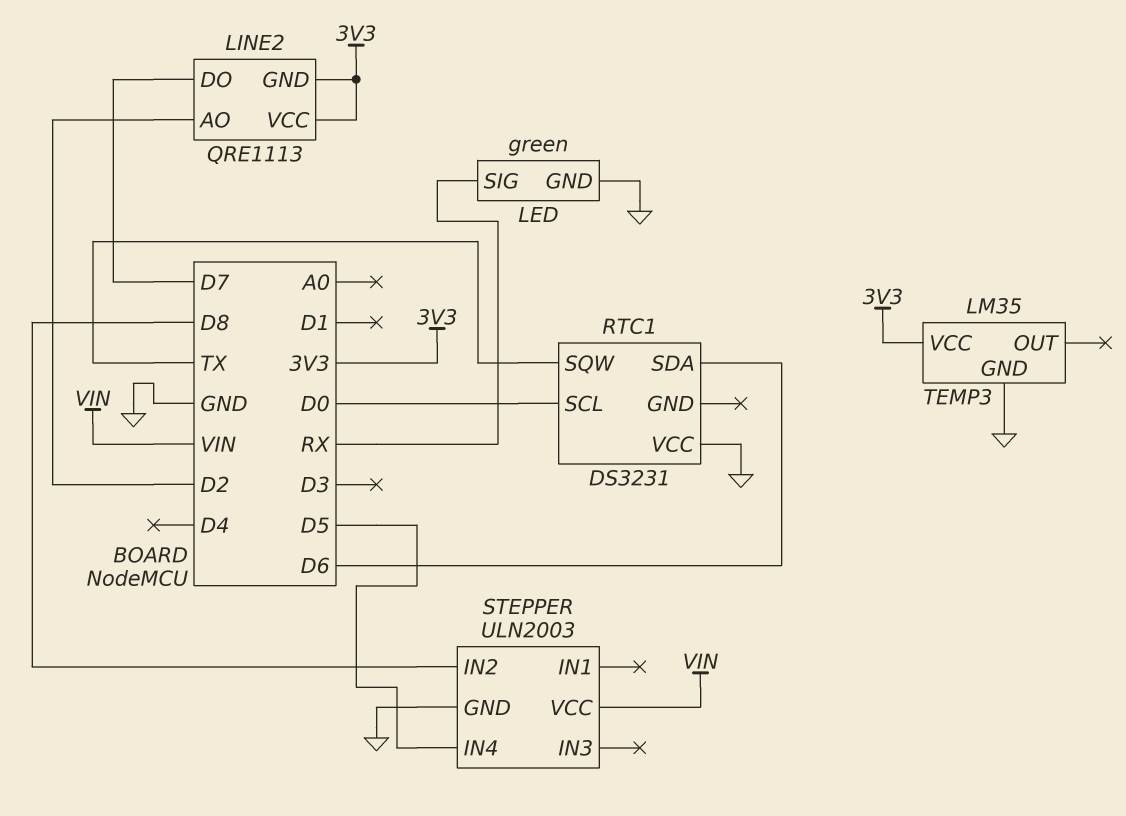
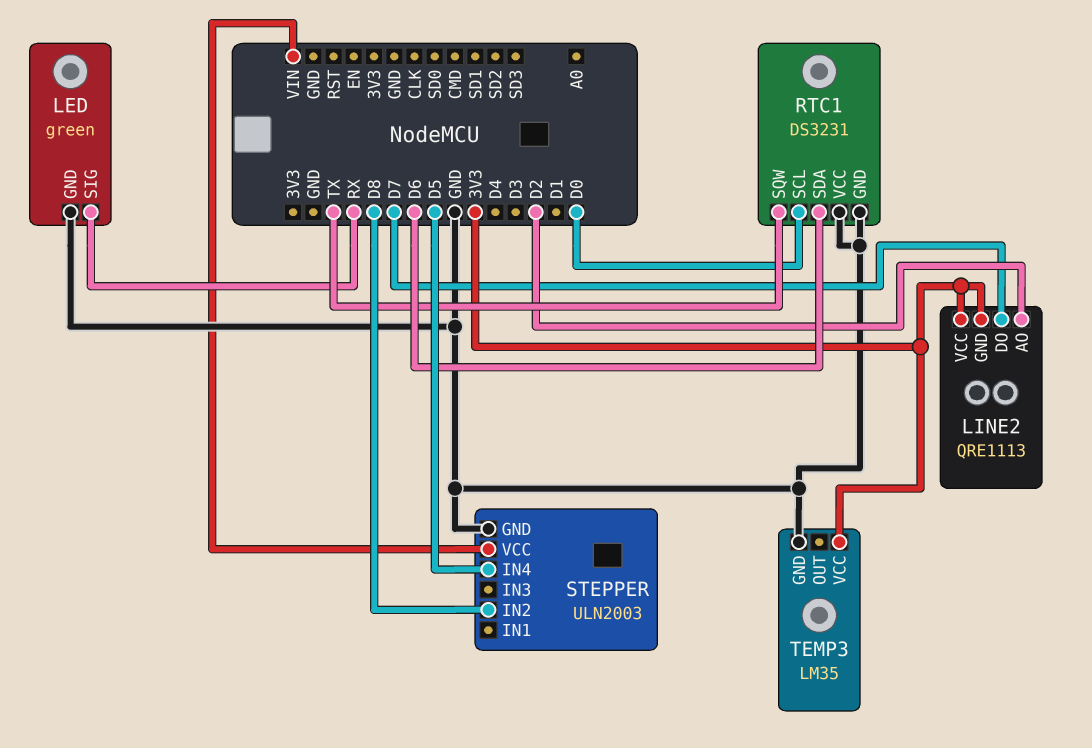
RTC1 pin GND: none -> GND

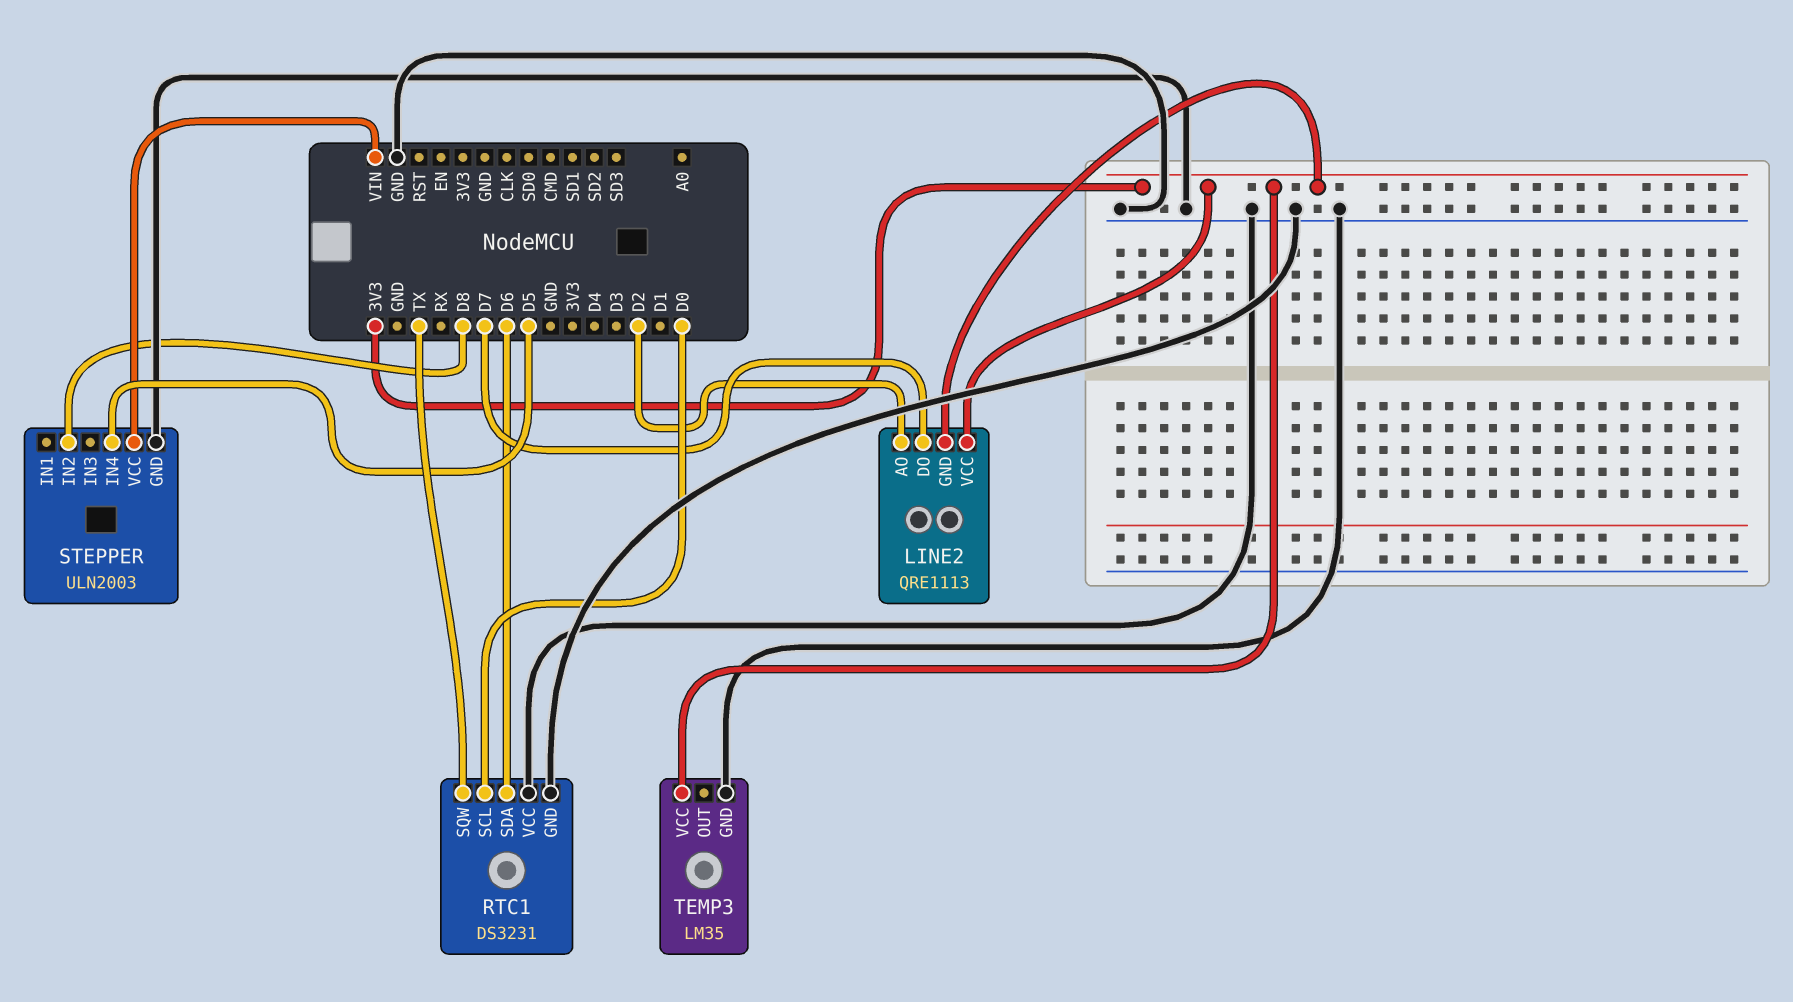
LED: green -> none
LED pin GND: GND -> none
LED pin SIG: RX -> none

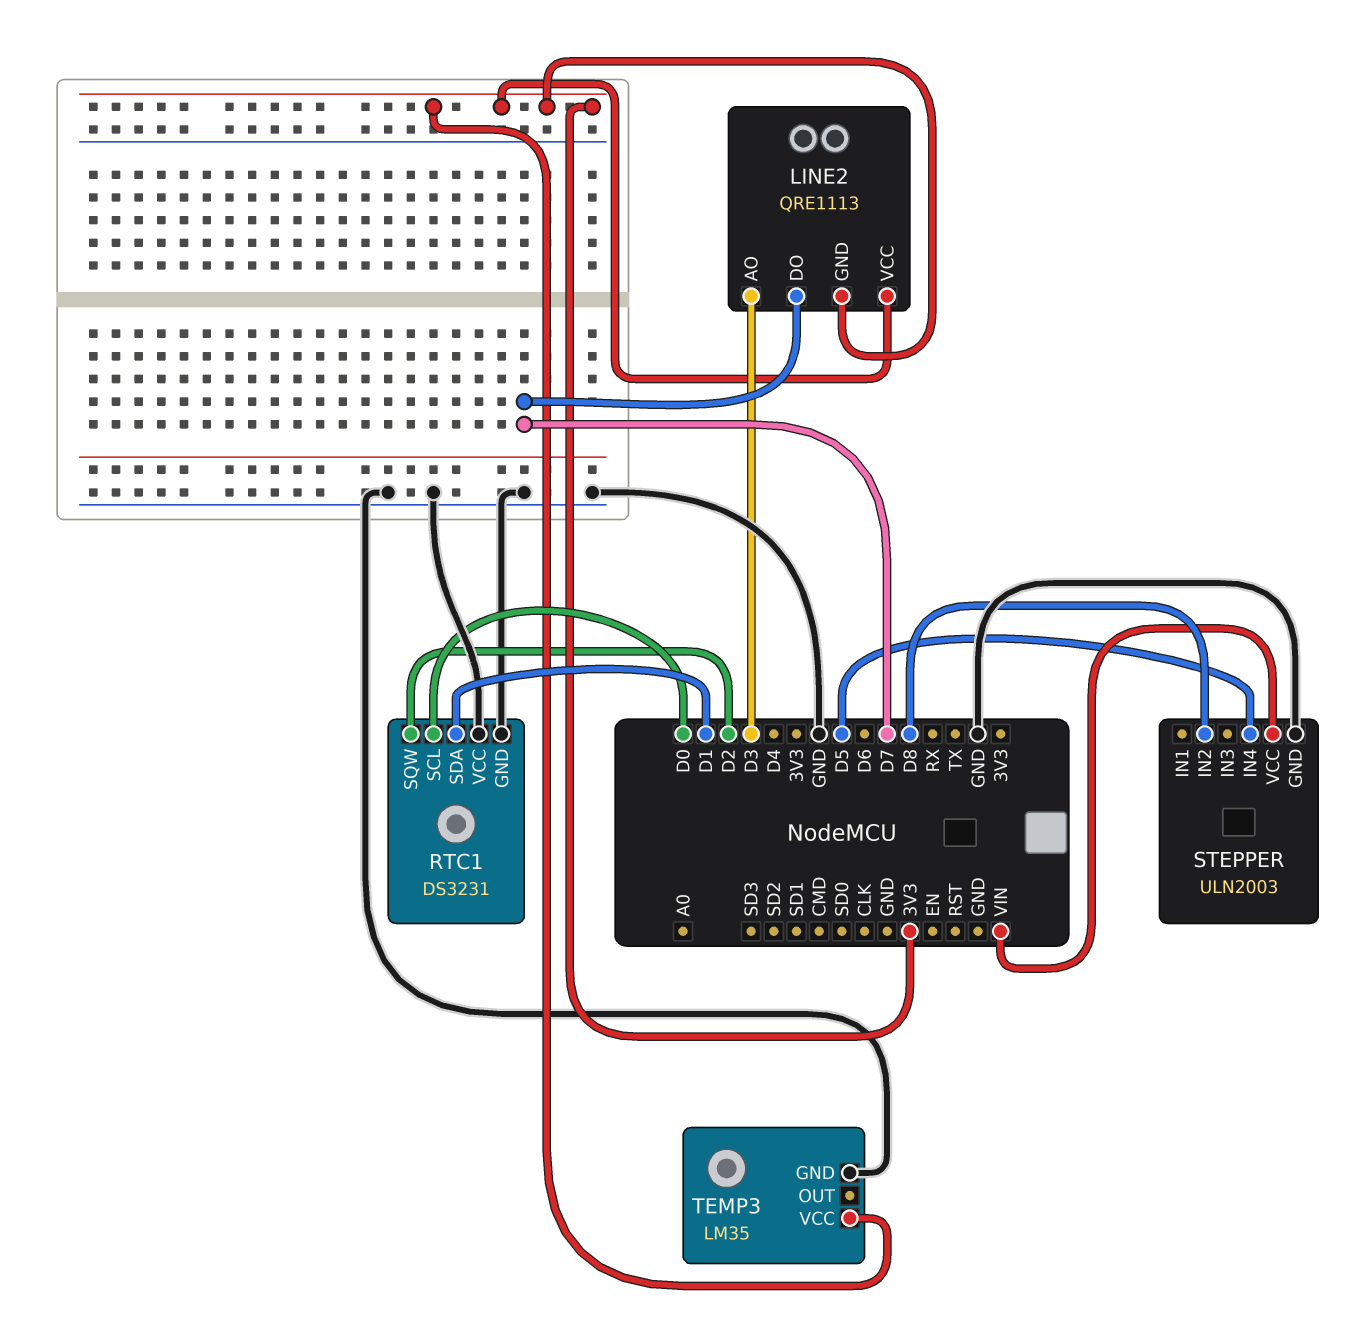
LINE2 pin AO: D2 -> D3
RTC1 pin SDA: D6 -> D1
RTC1 pin SQW: TX -> D2

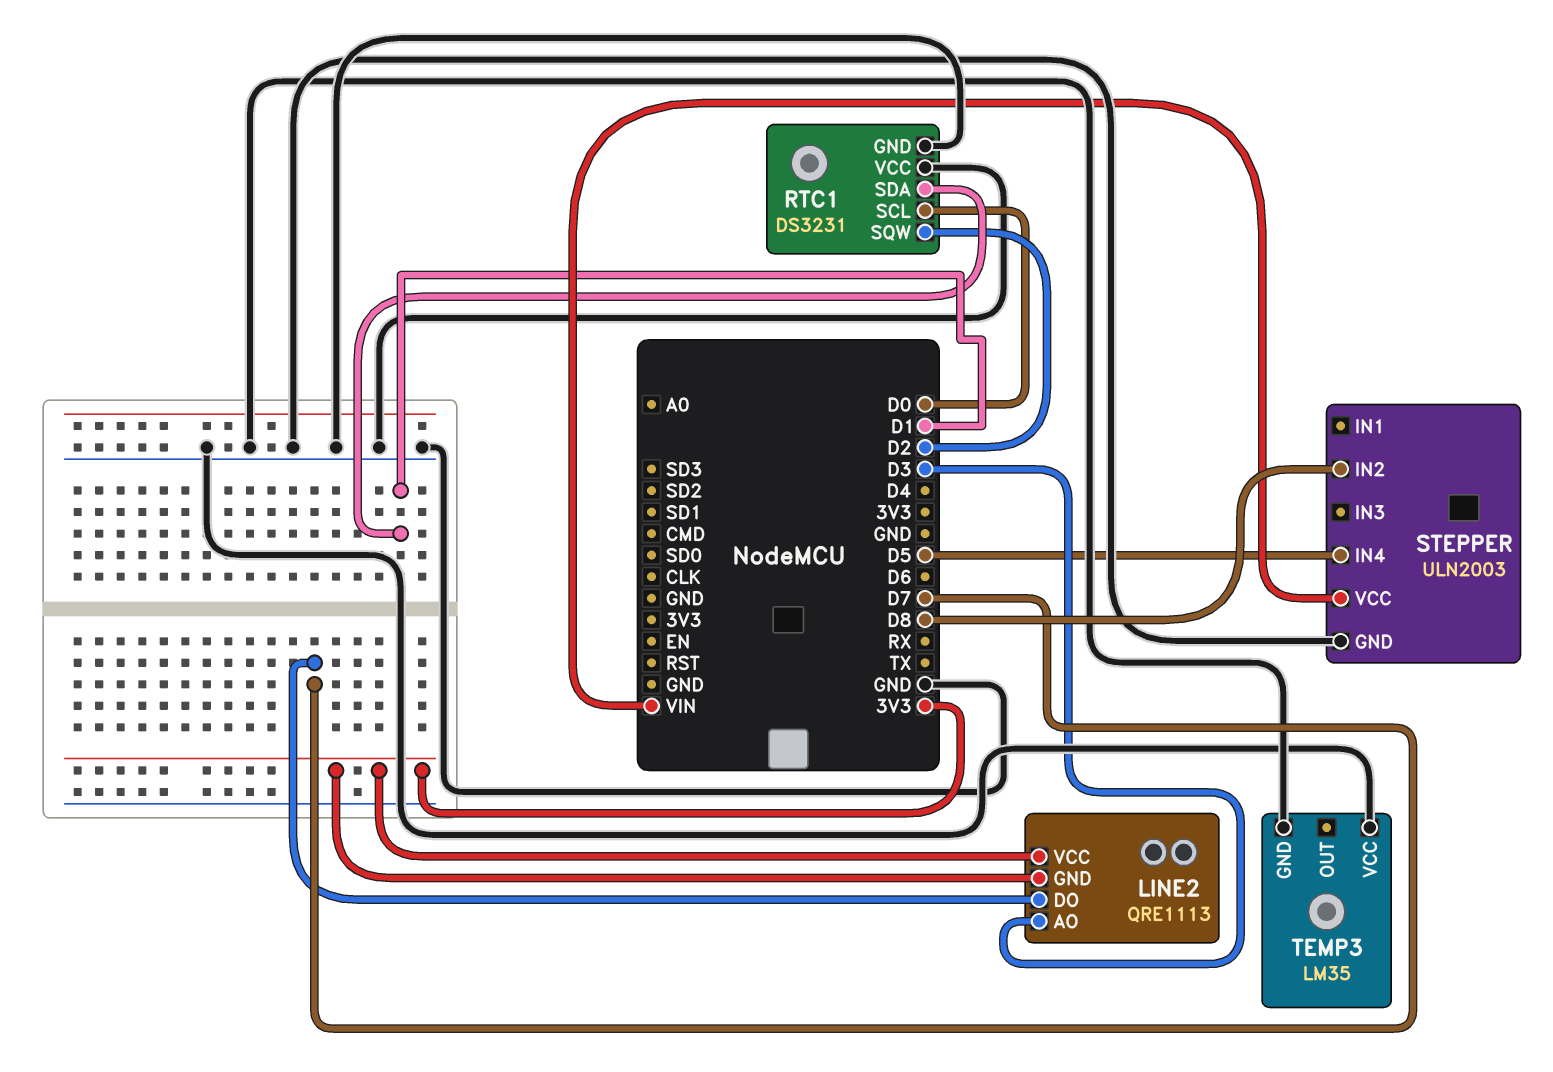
TEMP3 pin VCC: 3V3 -> GND

